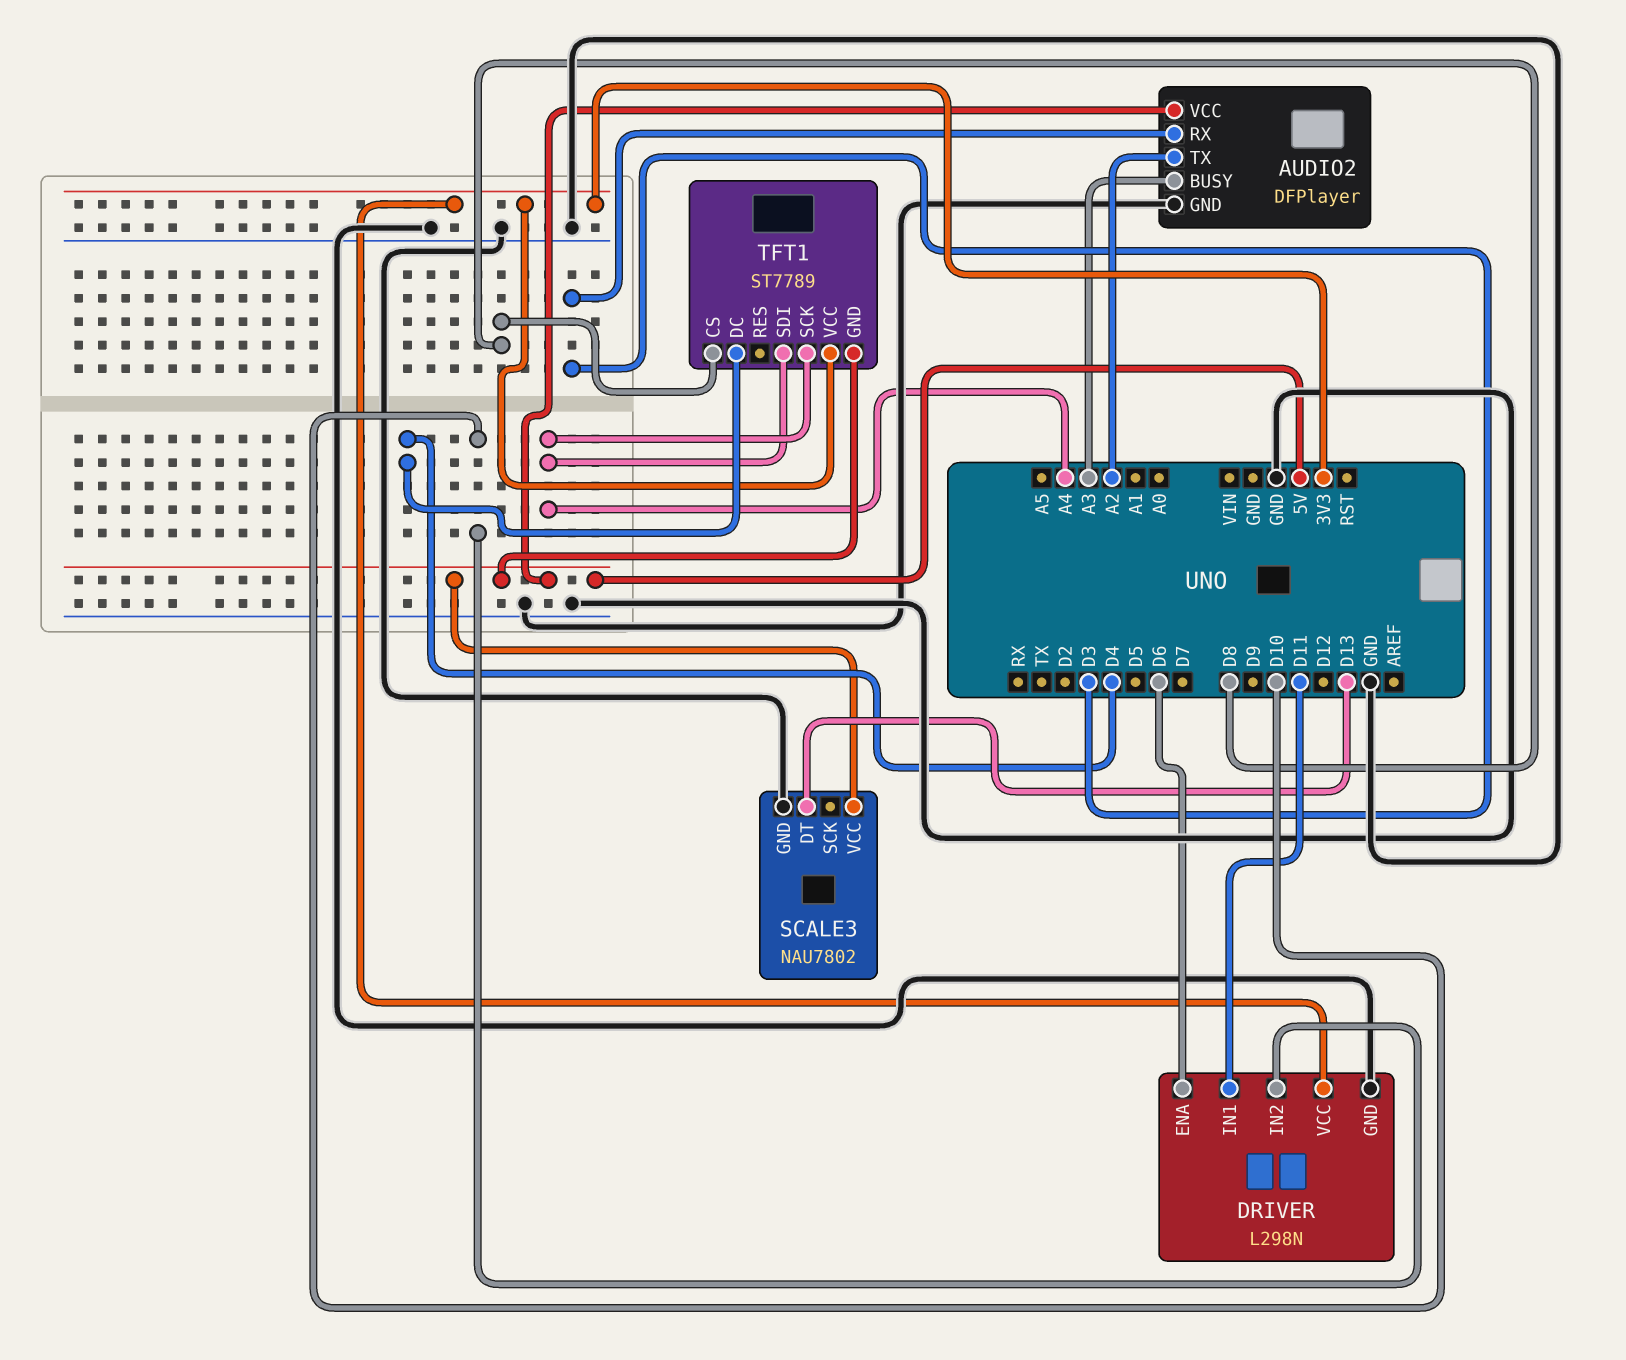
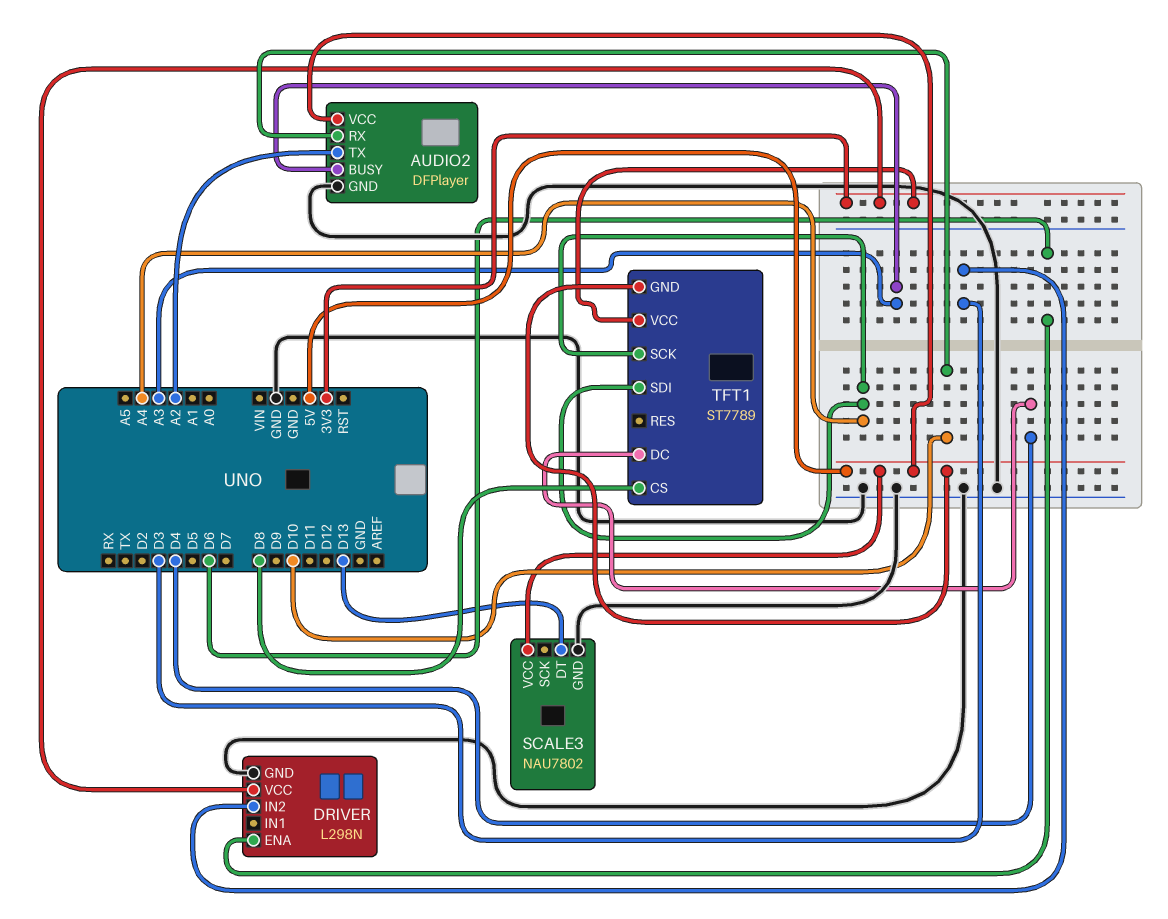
AUDIO2 pin RX: D3 -> D10
DRIVER pin IN1: D11 -> none
DRIVER pin IN2: D10 -> D3

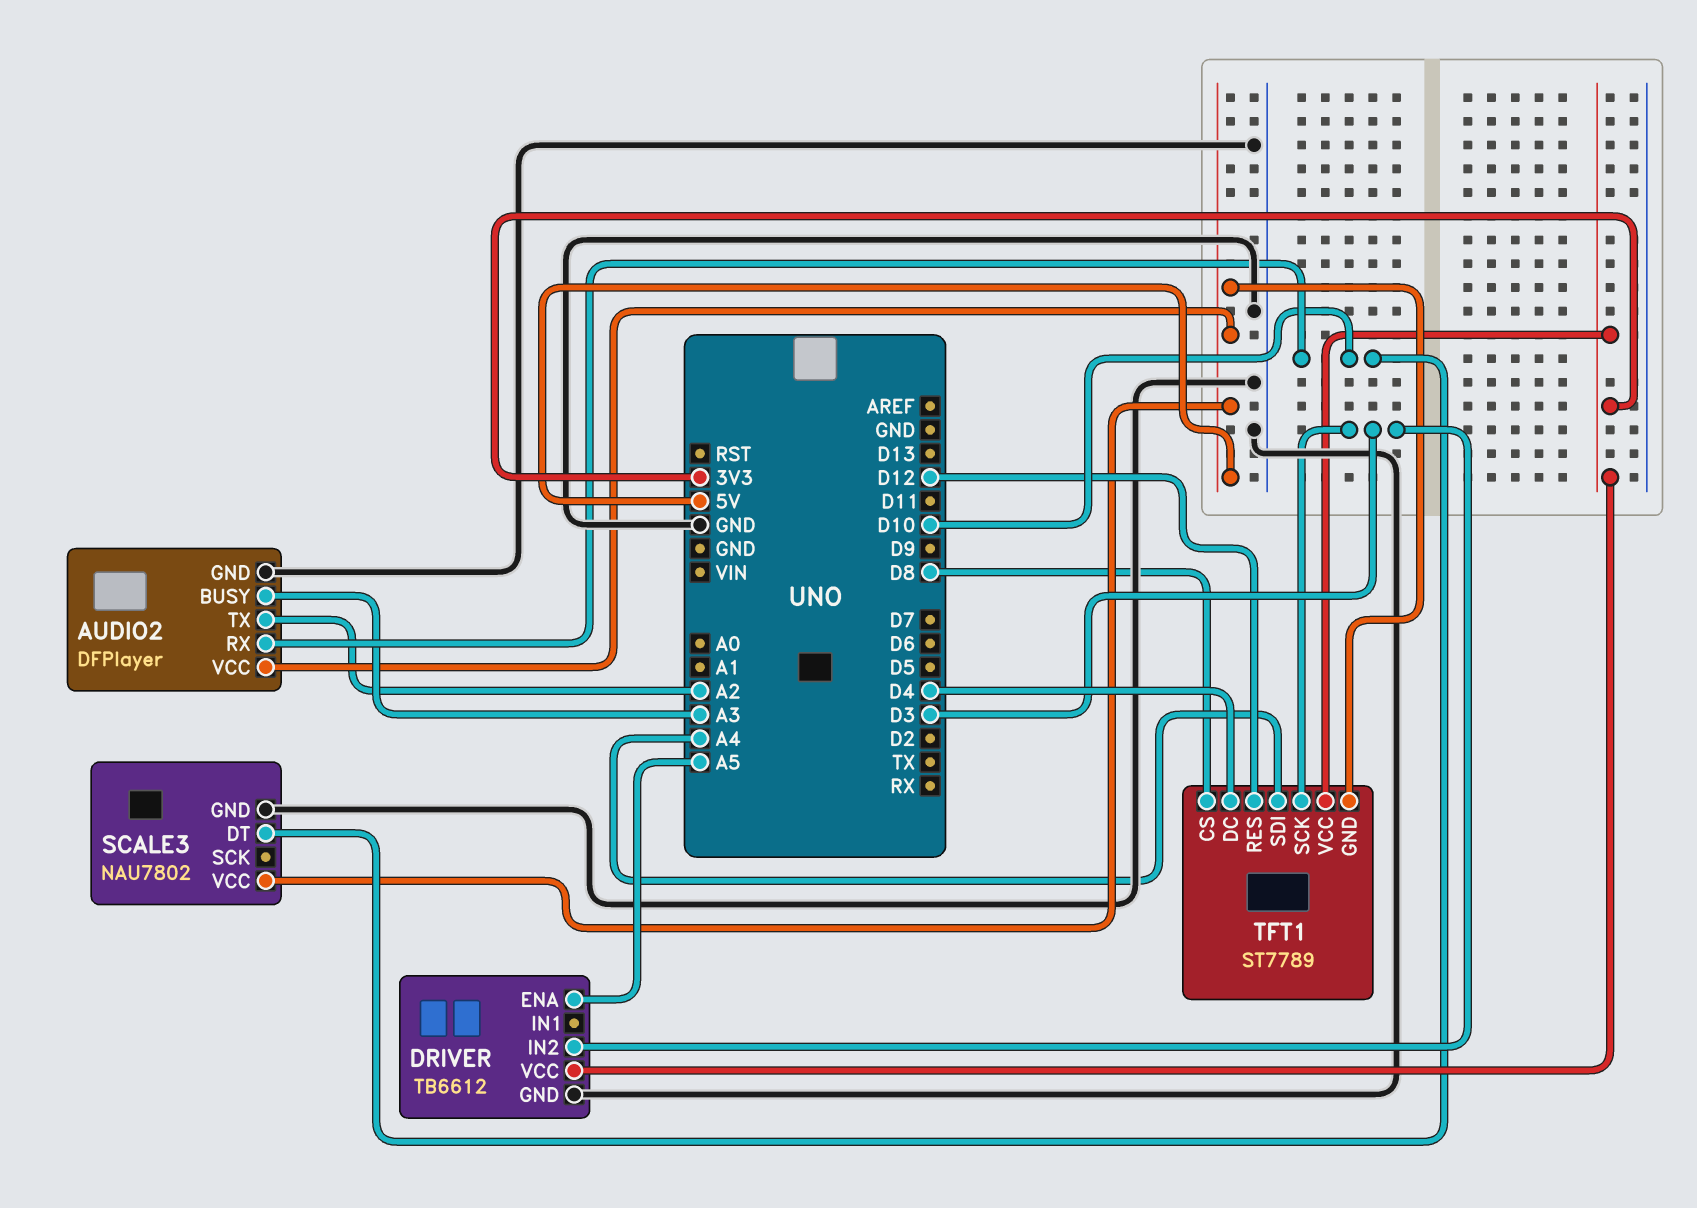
DRIVER: L298N -> TB6612
DRIVER pin ENA: D6 -> A5
SCALE3 pin DT: D13 -> D10
TFT1 pin RES: none -> D12
TFT1 pin SCK: A4 -> D3

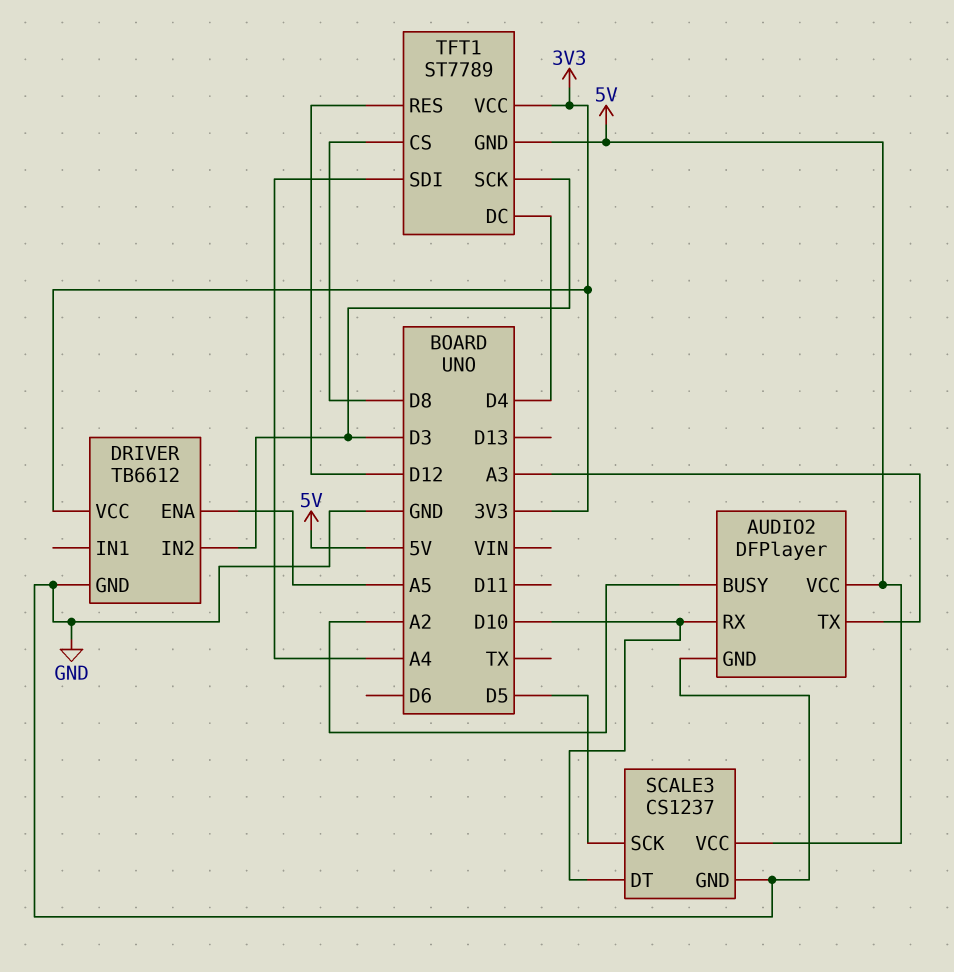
AUDIO2 pin BUSY: A3 -> A2
AUDIO2 pin TX: A2 -> A3
SCALE3: NAU7802 -> CS1237
SCALE3 pin SCK: none -> D5

